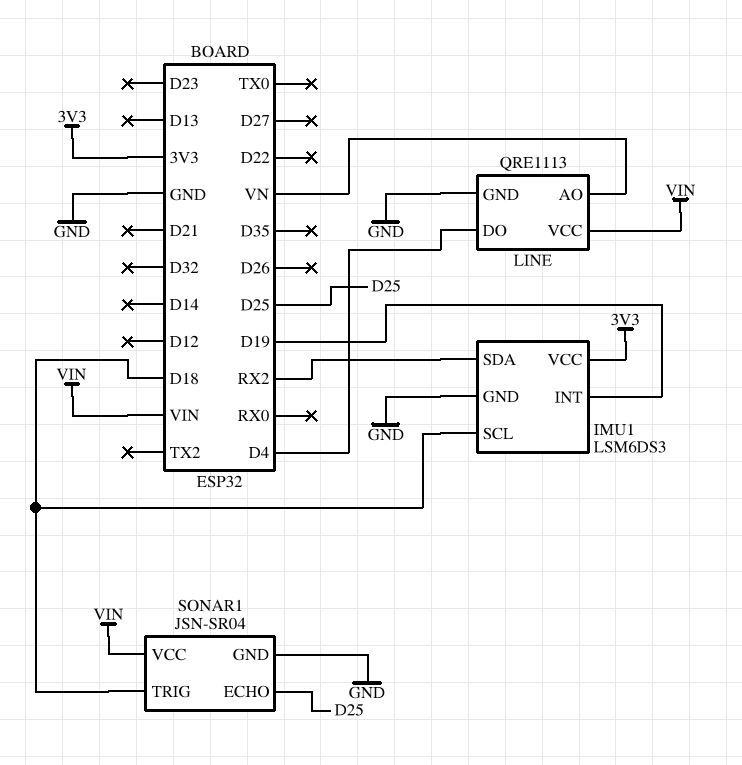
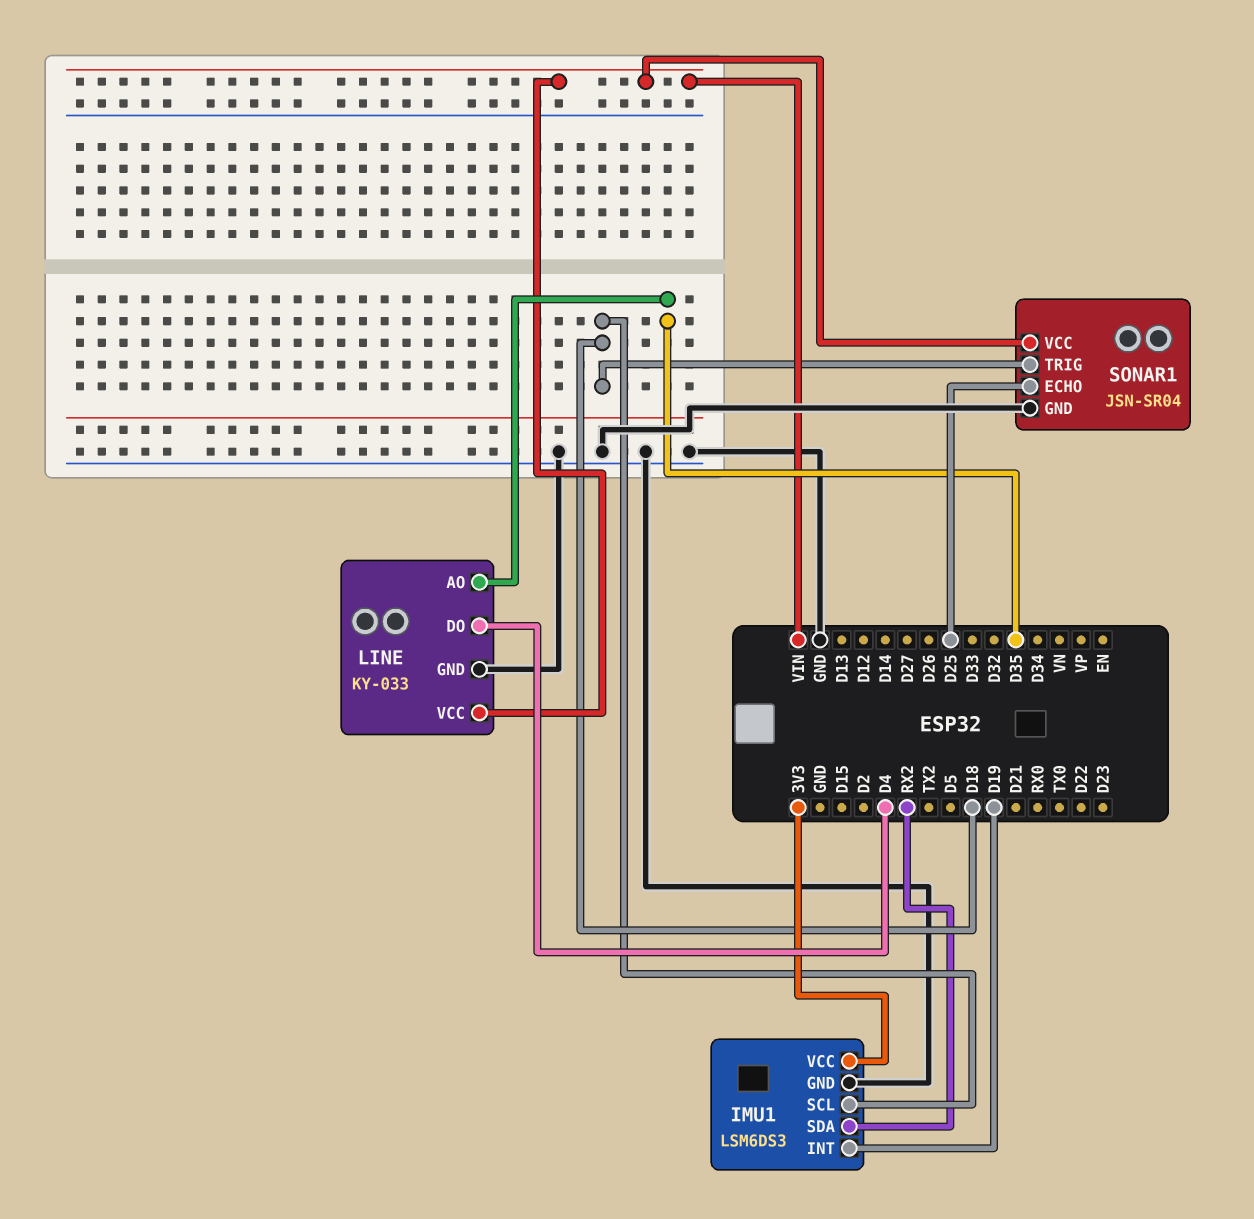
LINE: QRE1113 -> KY-033
LINE pin AO: VN -> D35

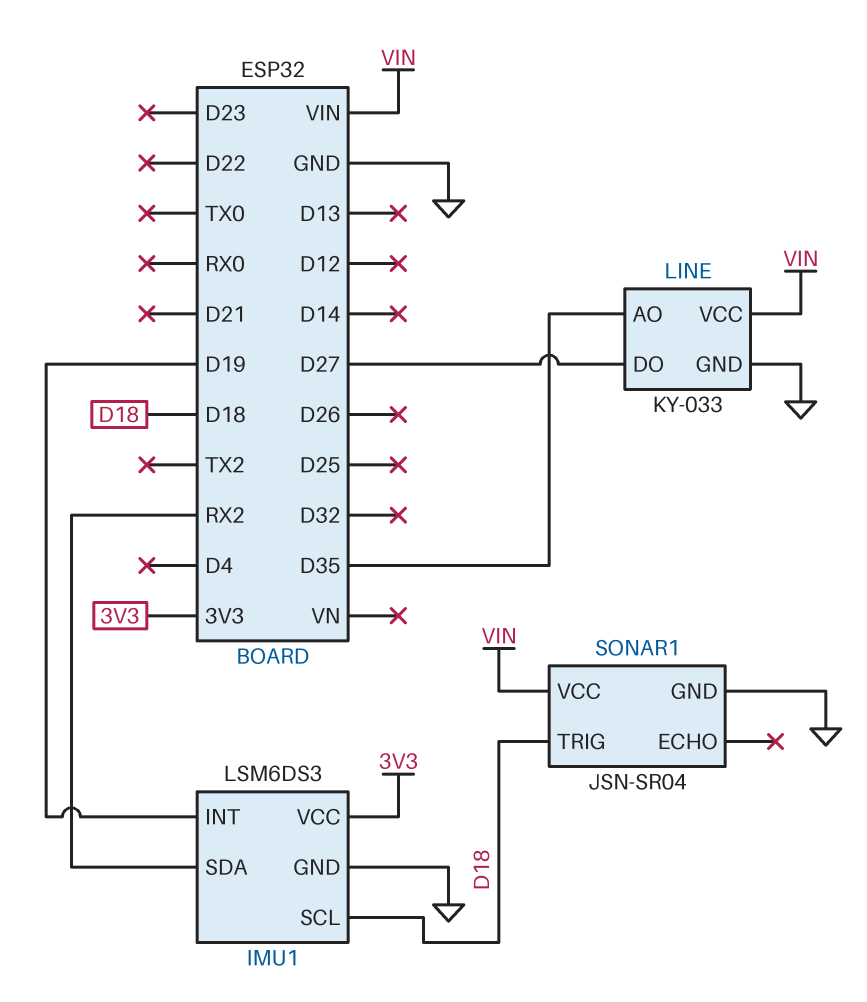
LINE pin DO: D4 -> D27
SONAR1 pin ECHO: D25 -> none

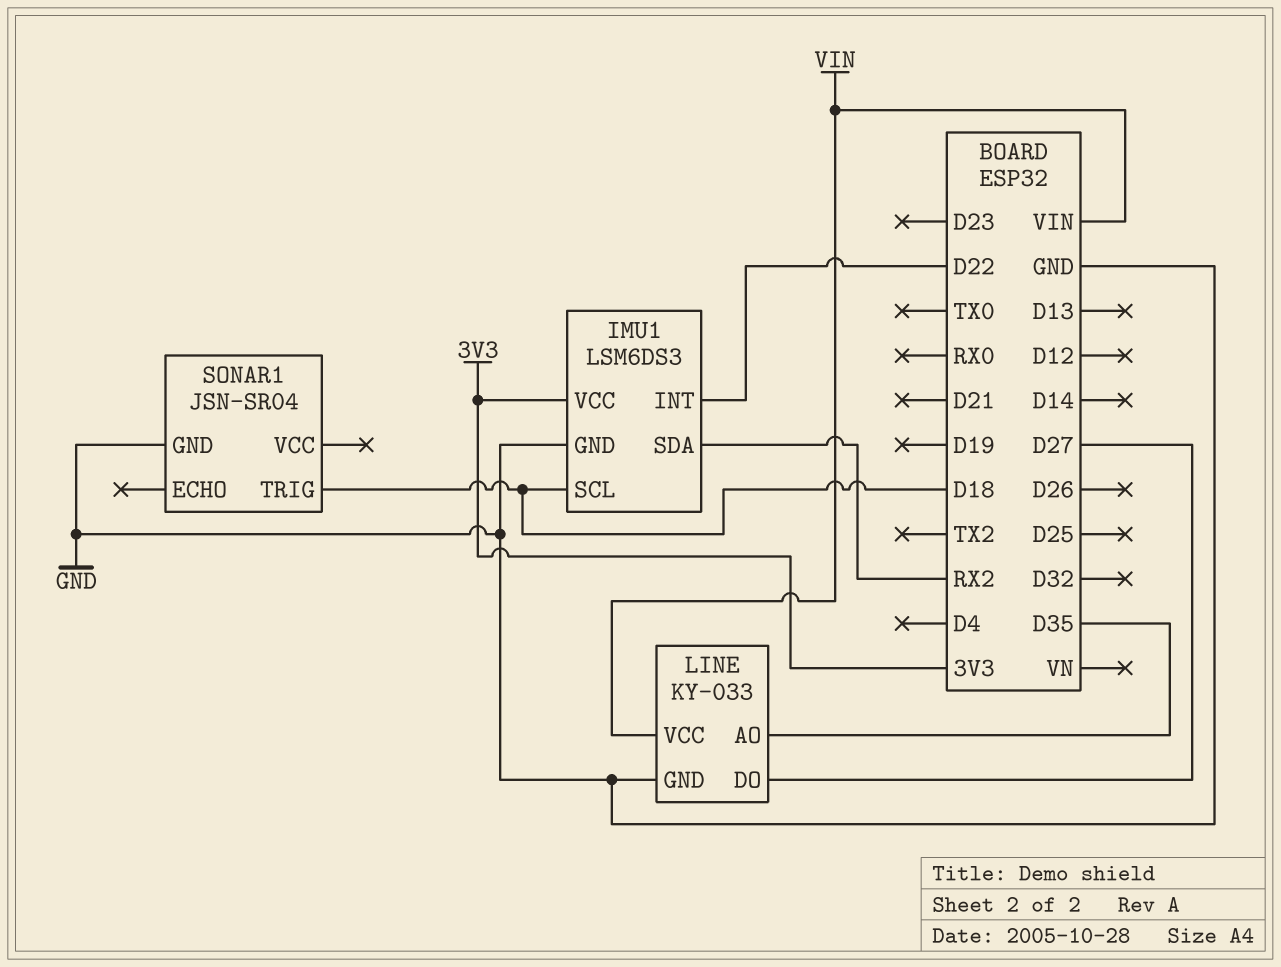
IMU1 pin INT: D19 -> D22
SONAR1 pin VCC: VIN -> none

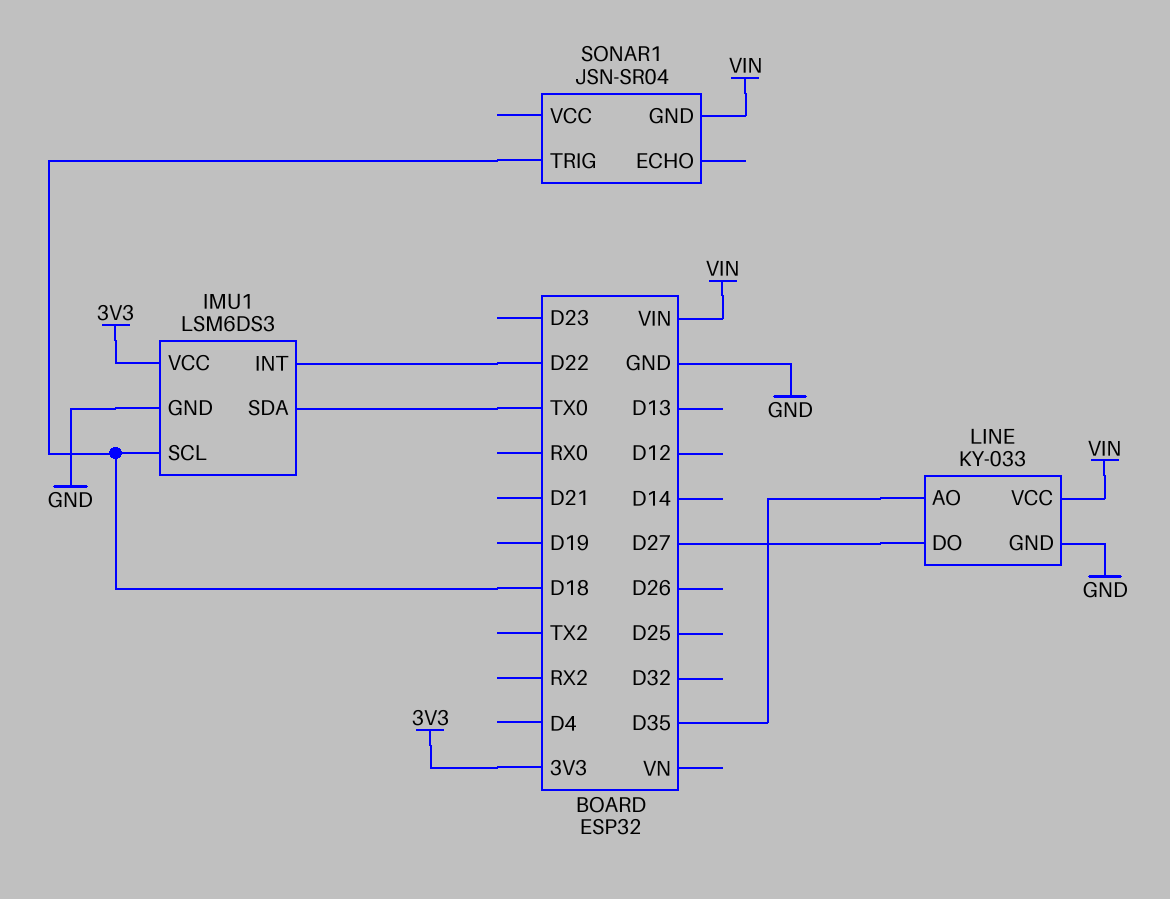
IMU1 pin SDA: RX2 -> TX0
SONAR1 pin GND: GND -> VIN

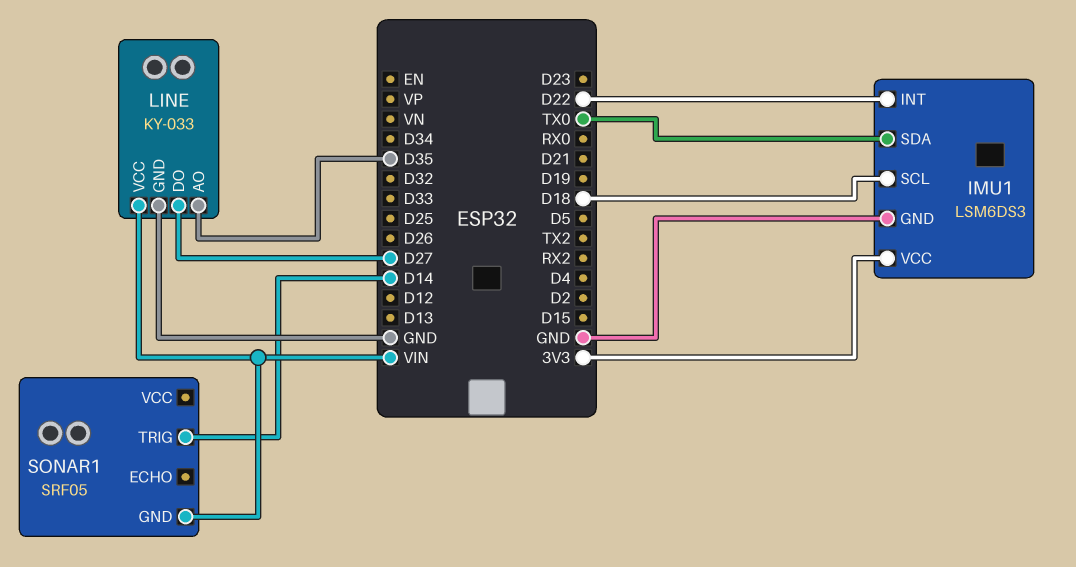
SONAR1: JSN-SR04 -> SRF05
SONAR1 pin TRIG: D18 -> D14

